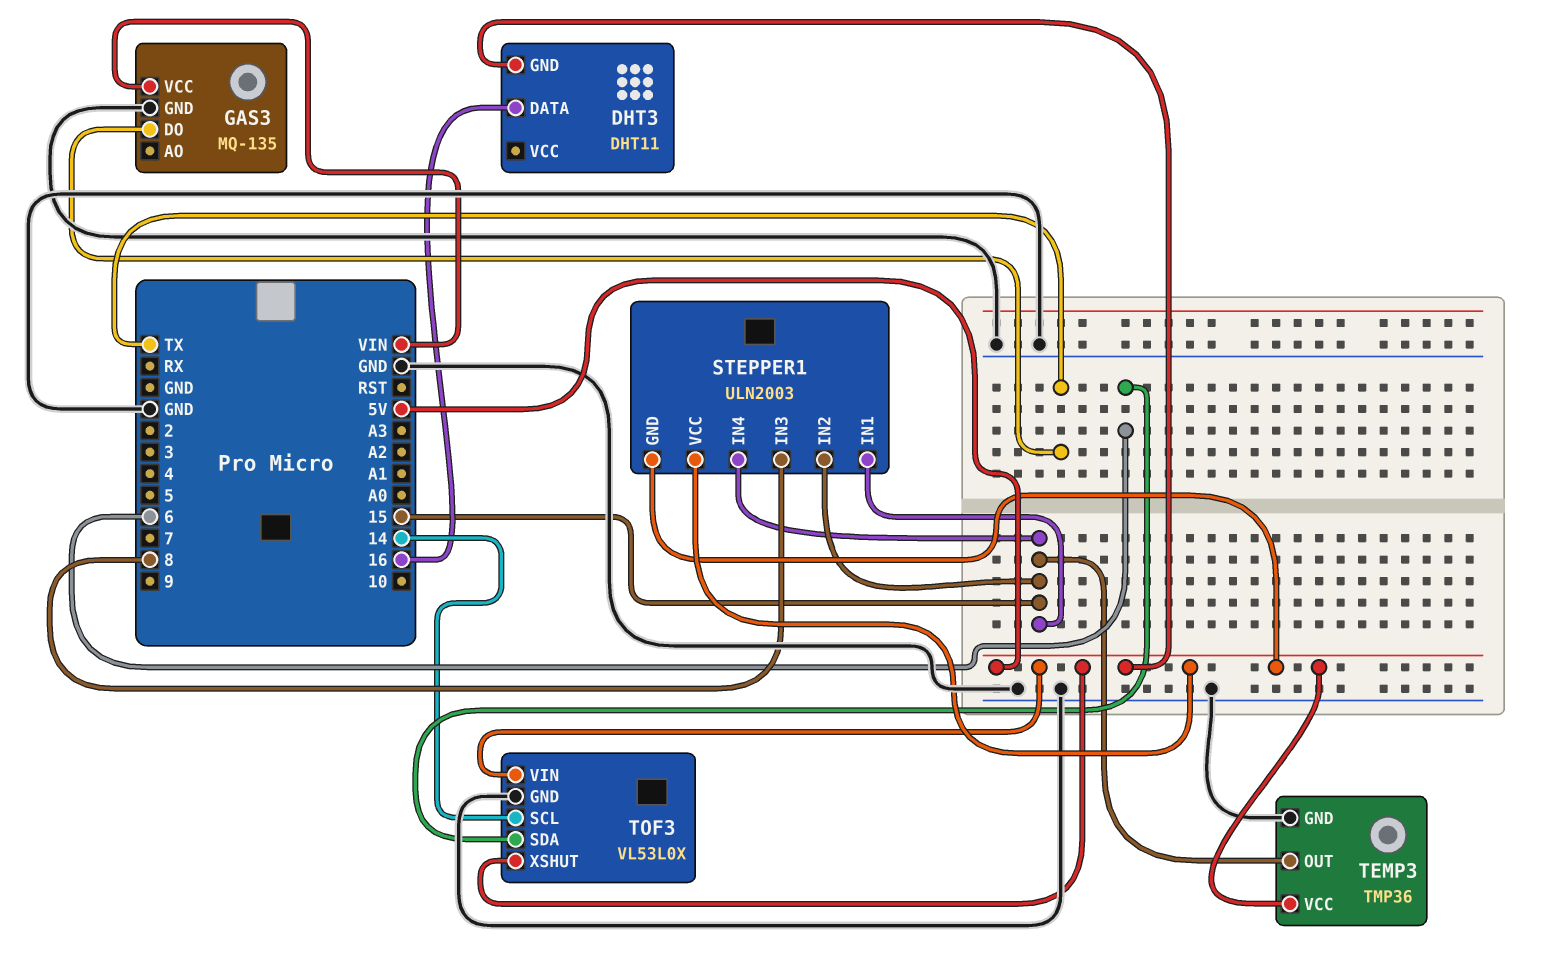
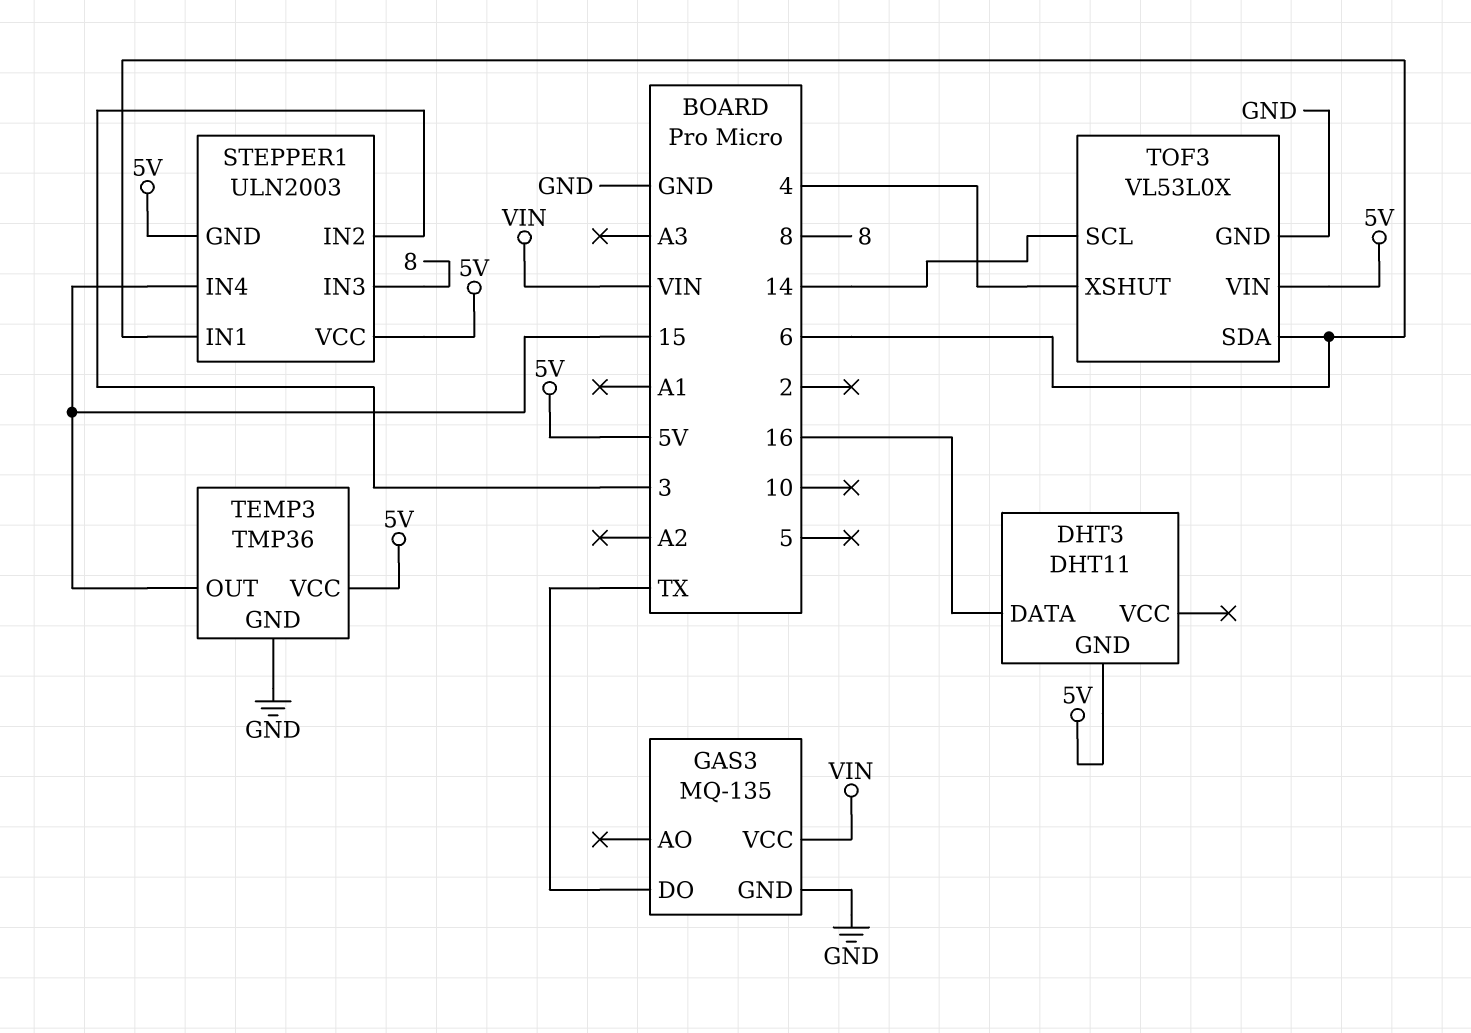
STEPPER1 pin IN1: 15 -> 6
STEPPER1 pin IN2: 15 -> 3
TOF3 pin XSHUT: 5V -> 4

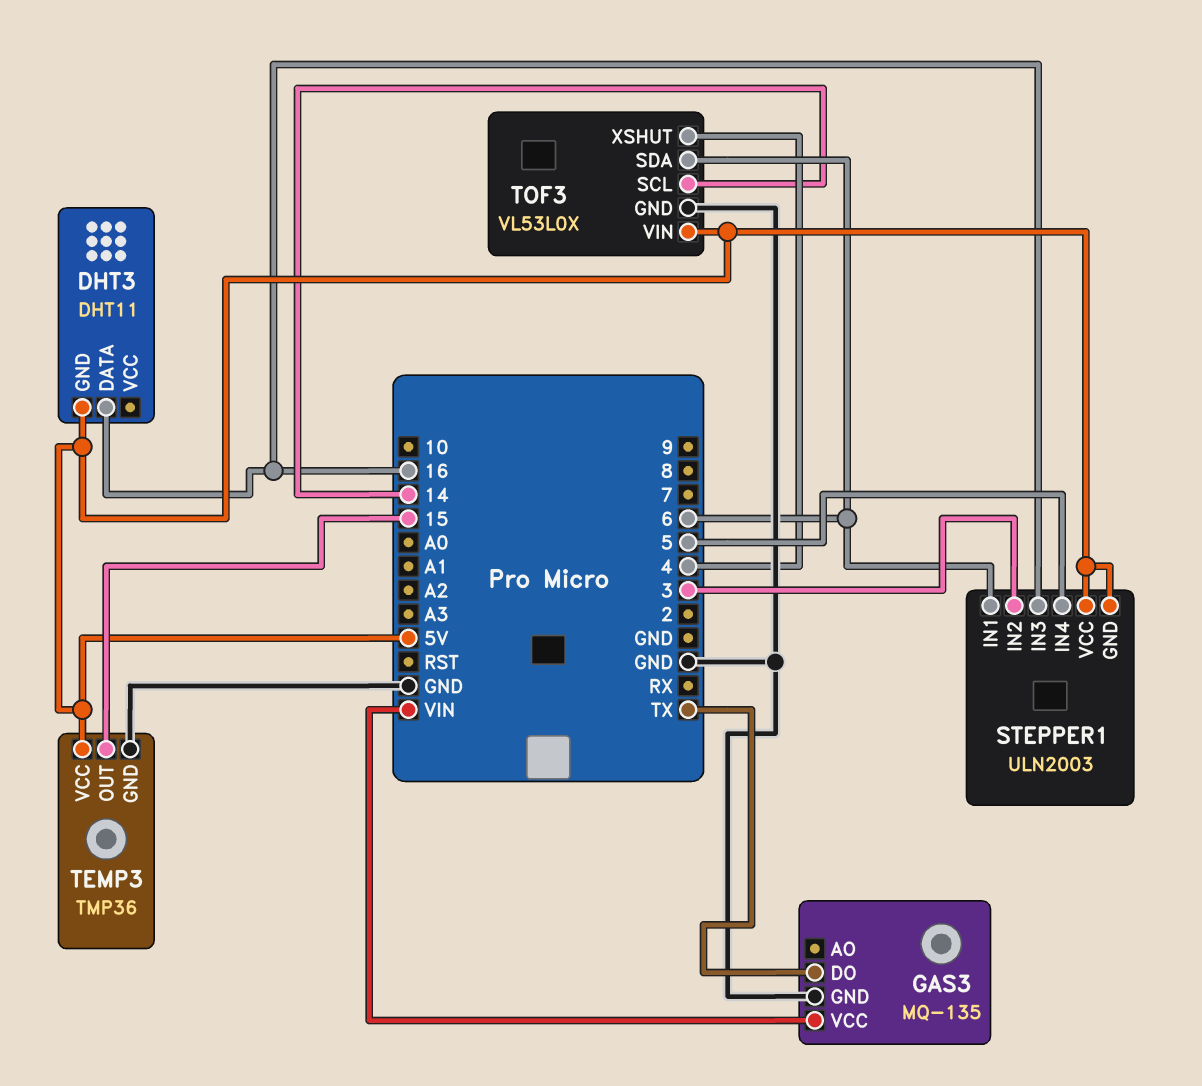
STEPPER1 pin IN3: 8 -> 16
STEPPER1 pin IN4: 15 -> 5

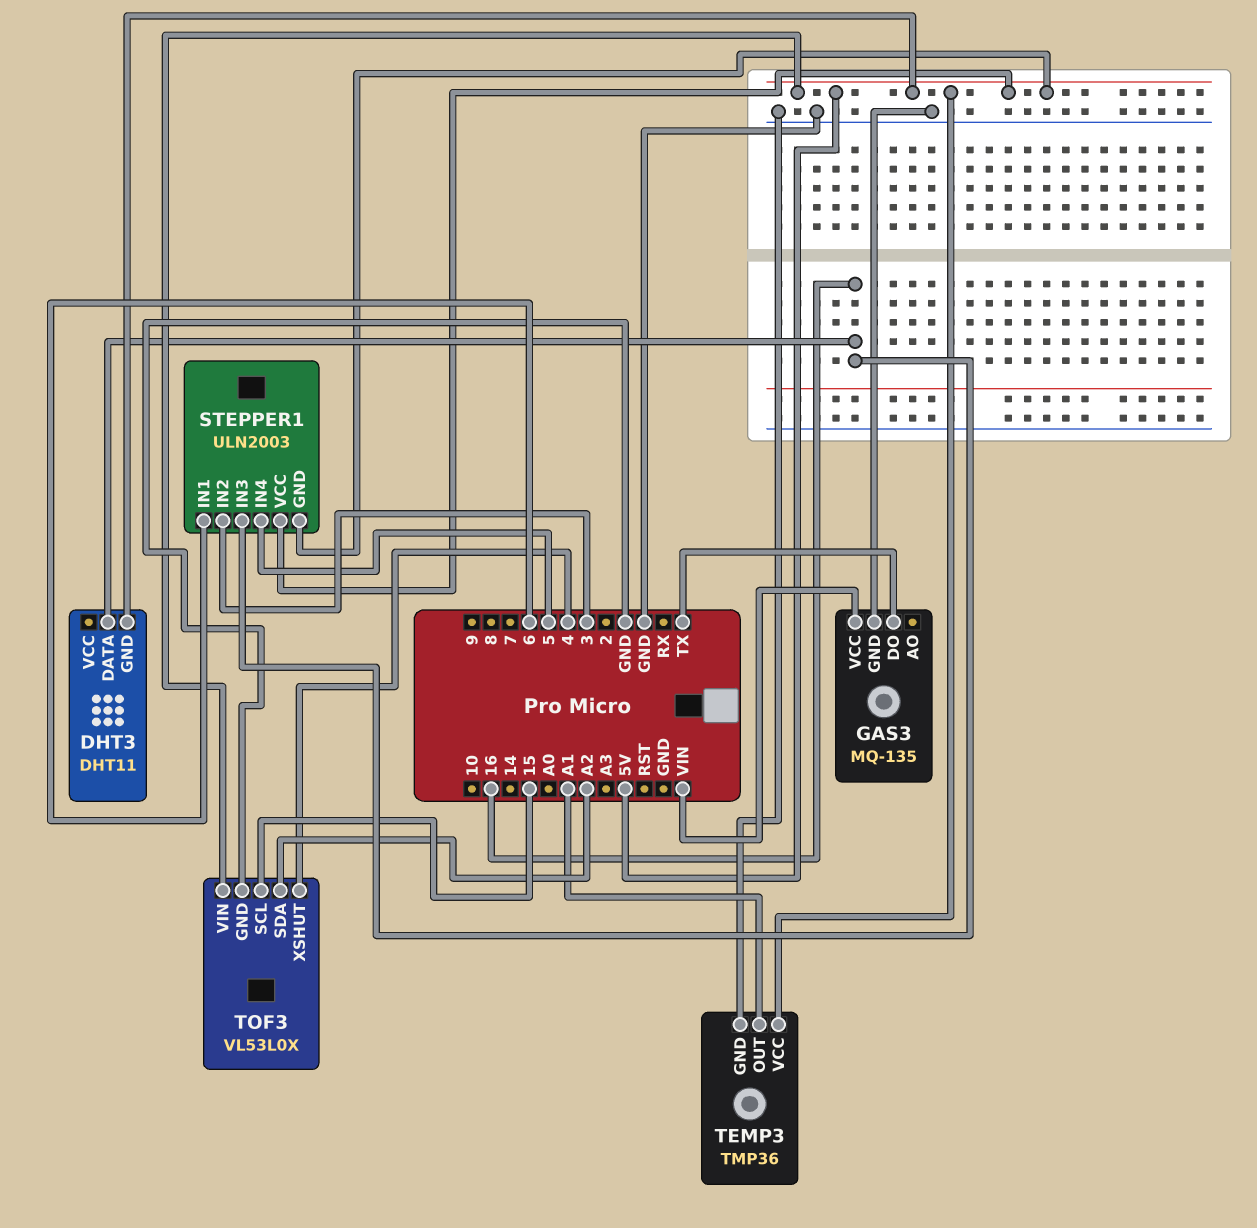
TEMP3 pin OUT: 15 -> A1
TOF3 pin SCL: 14 -> 15
TOF3 pin SDA: 6 -> A2

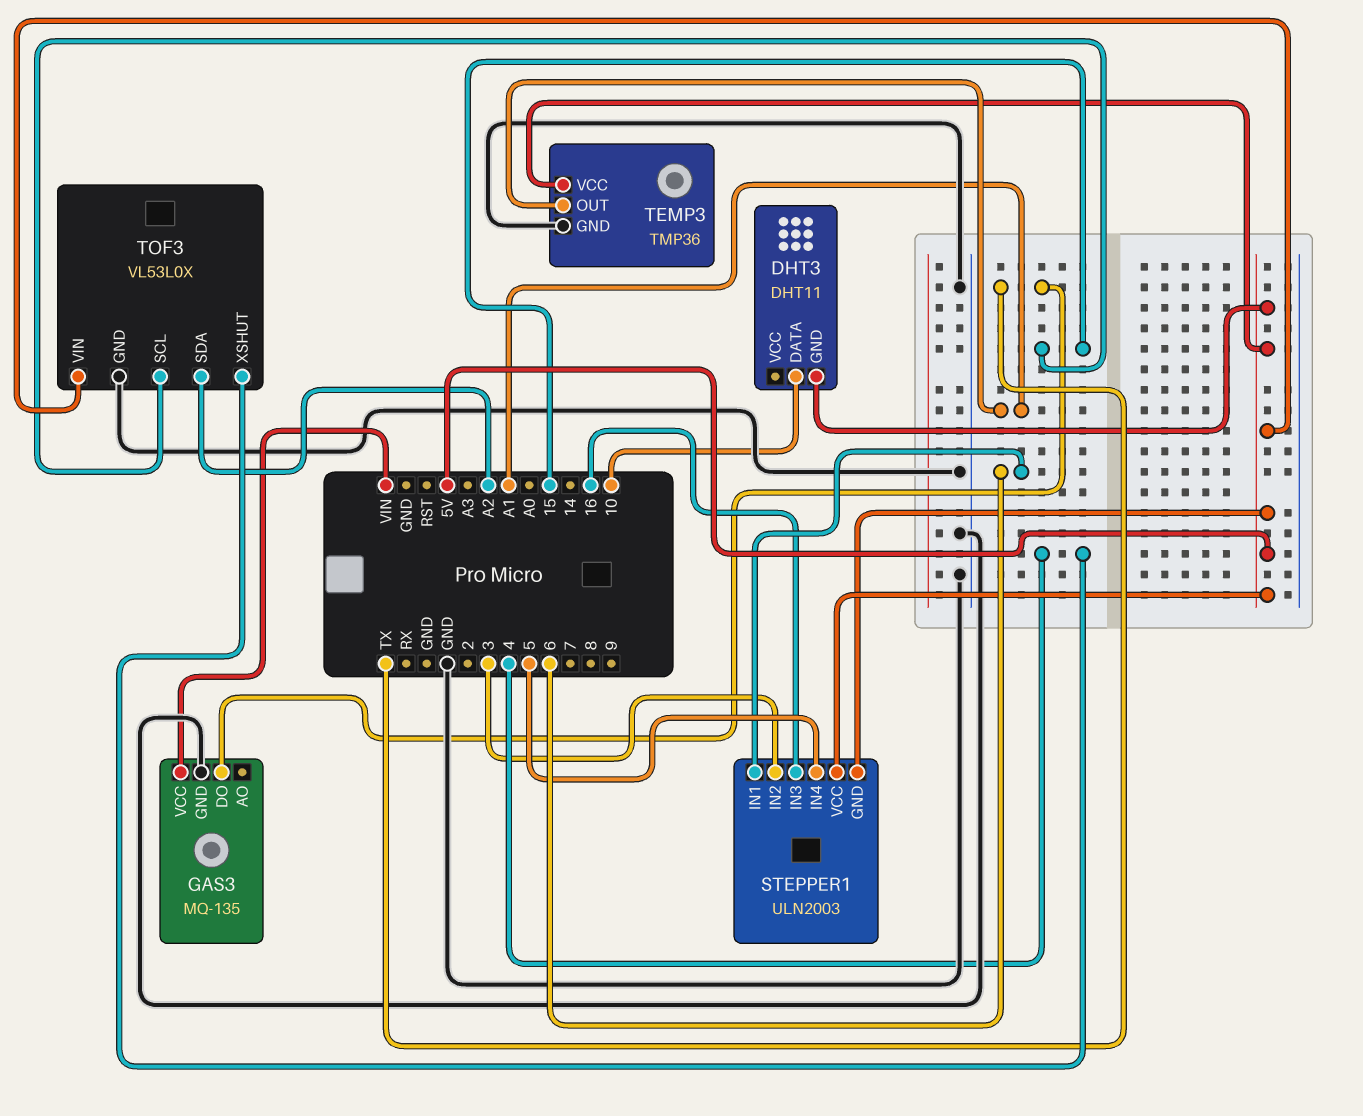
DHT3 pin DATA: 16 -> 10

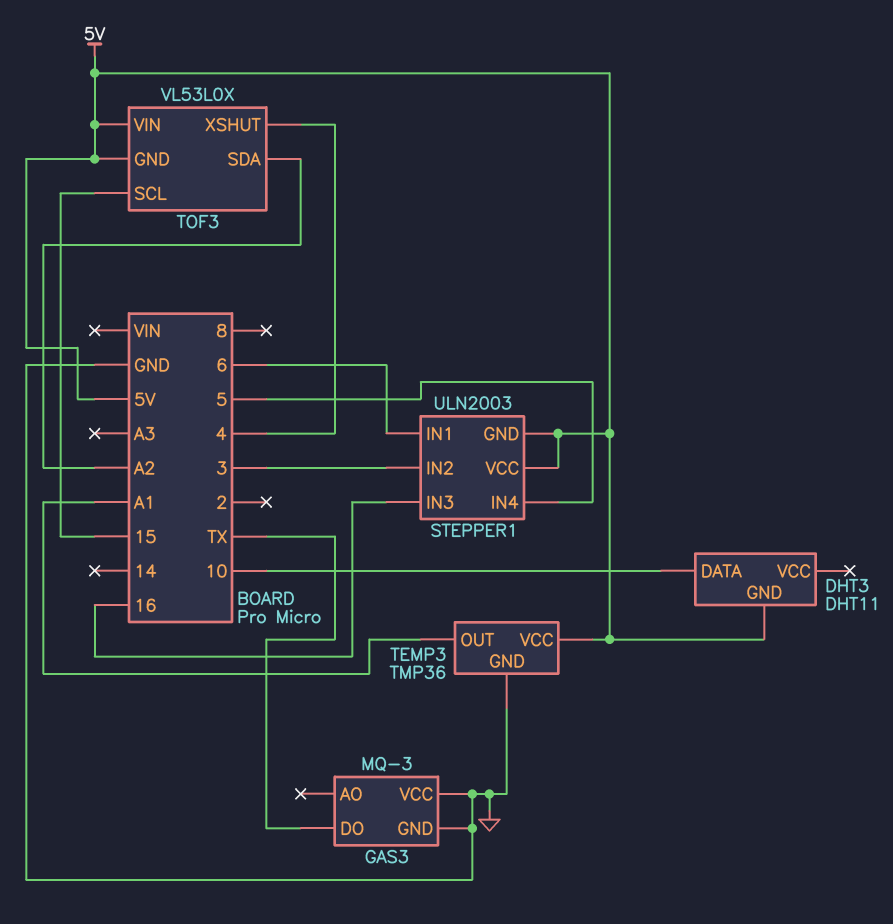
GAS3: MQ-135 -> MQ-3
GAS3 pin VCC: VIN -> GND
TOF3 pin GND: GND -> 5V

